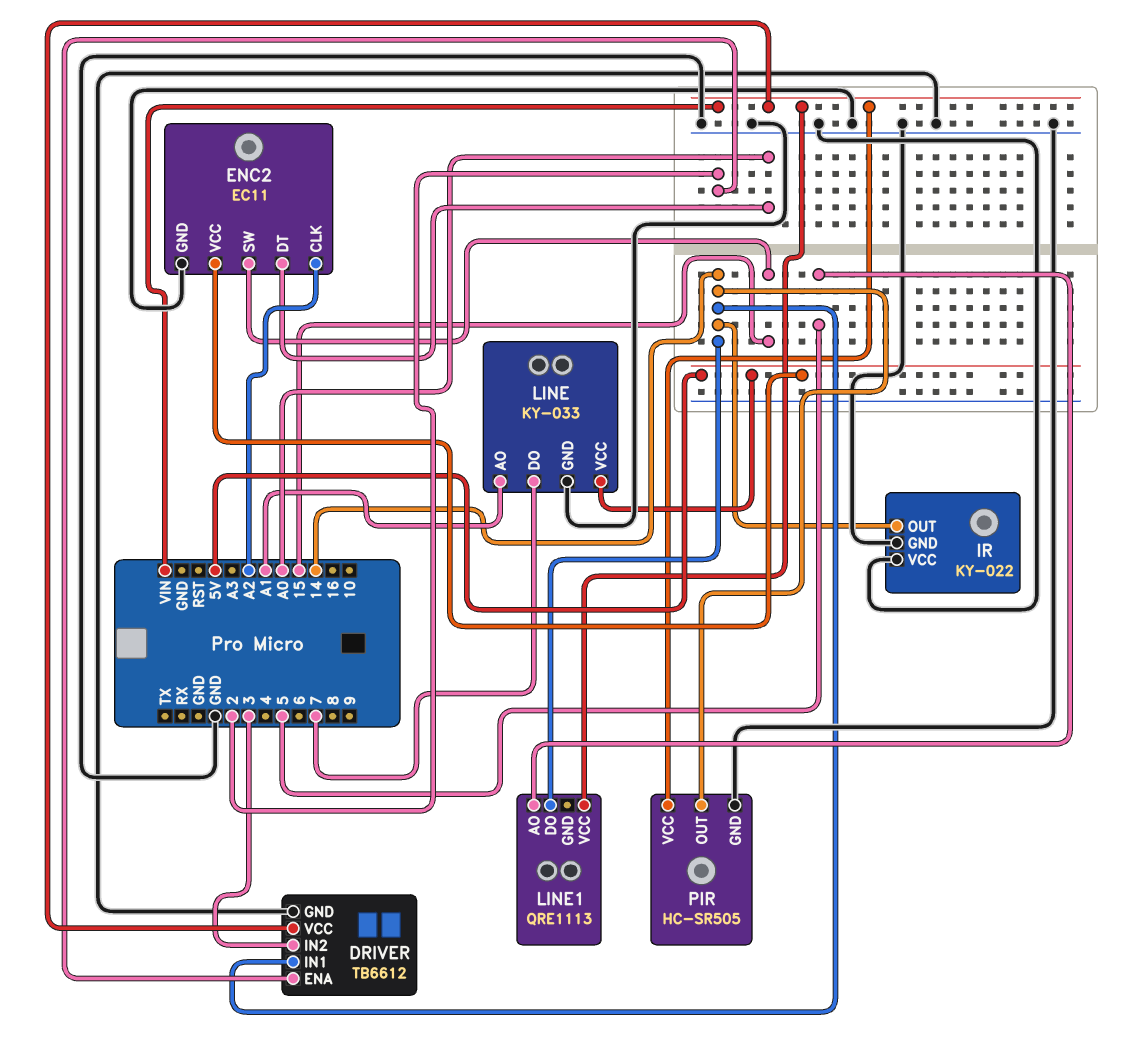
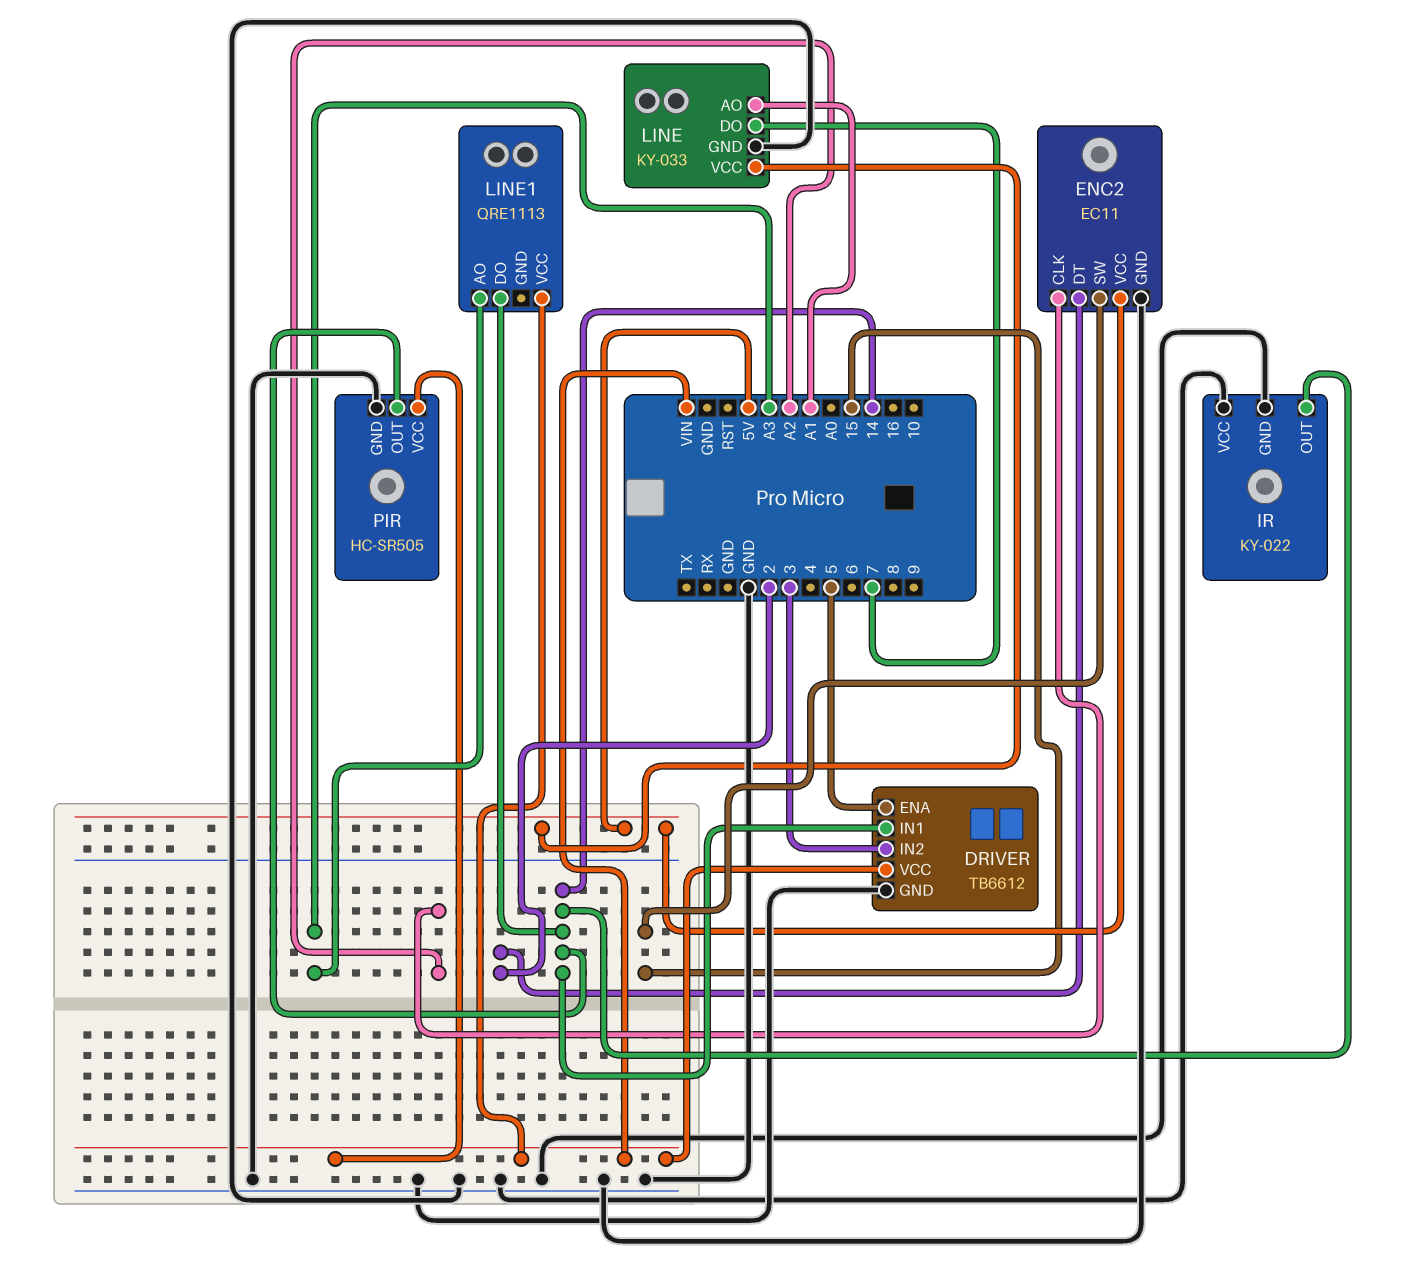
DRIVER pin ENA: 2 -> 5
ENC2 pin DT: A0 -> 2
LINE1 pin AO: 5 -> A3

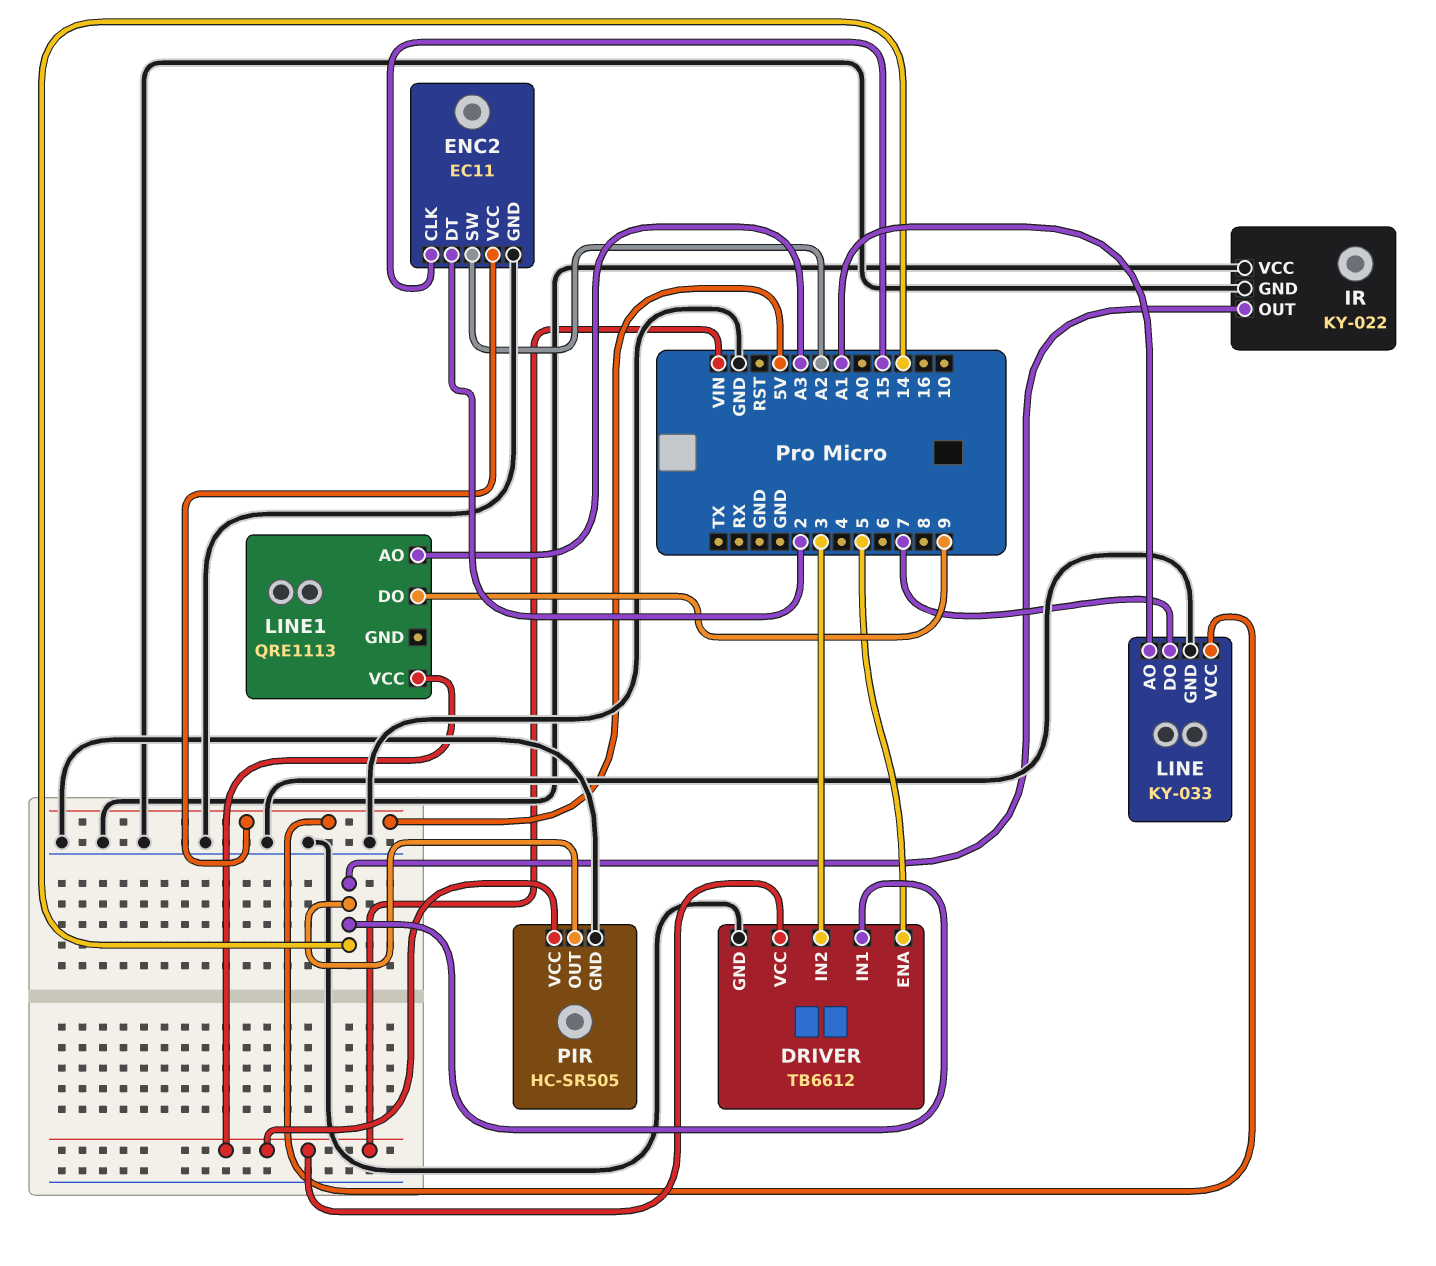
ENC2 pin CLK: A2 -> 15
ENC2 pin SW: 15 -> A2
LINE1 pin DO: 14 -> 9

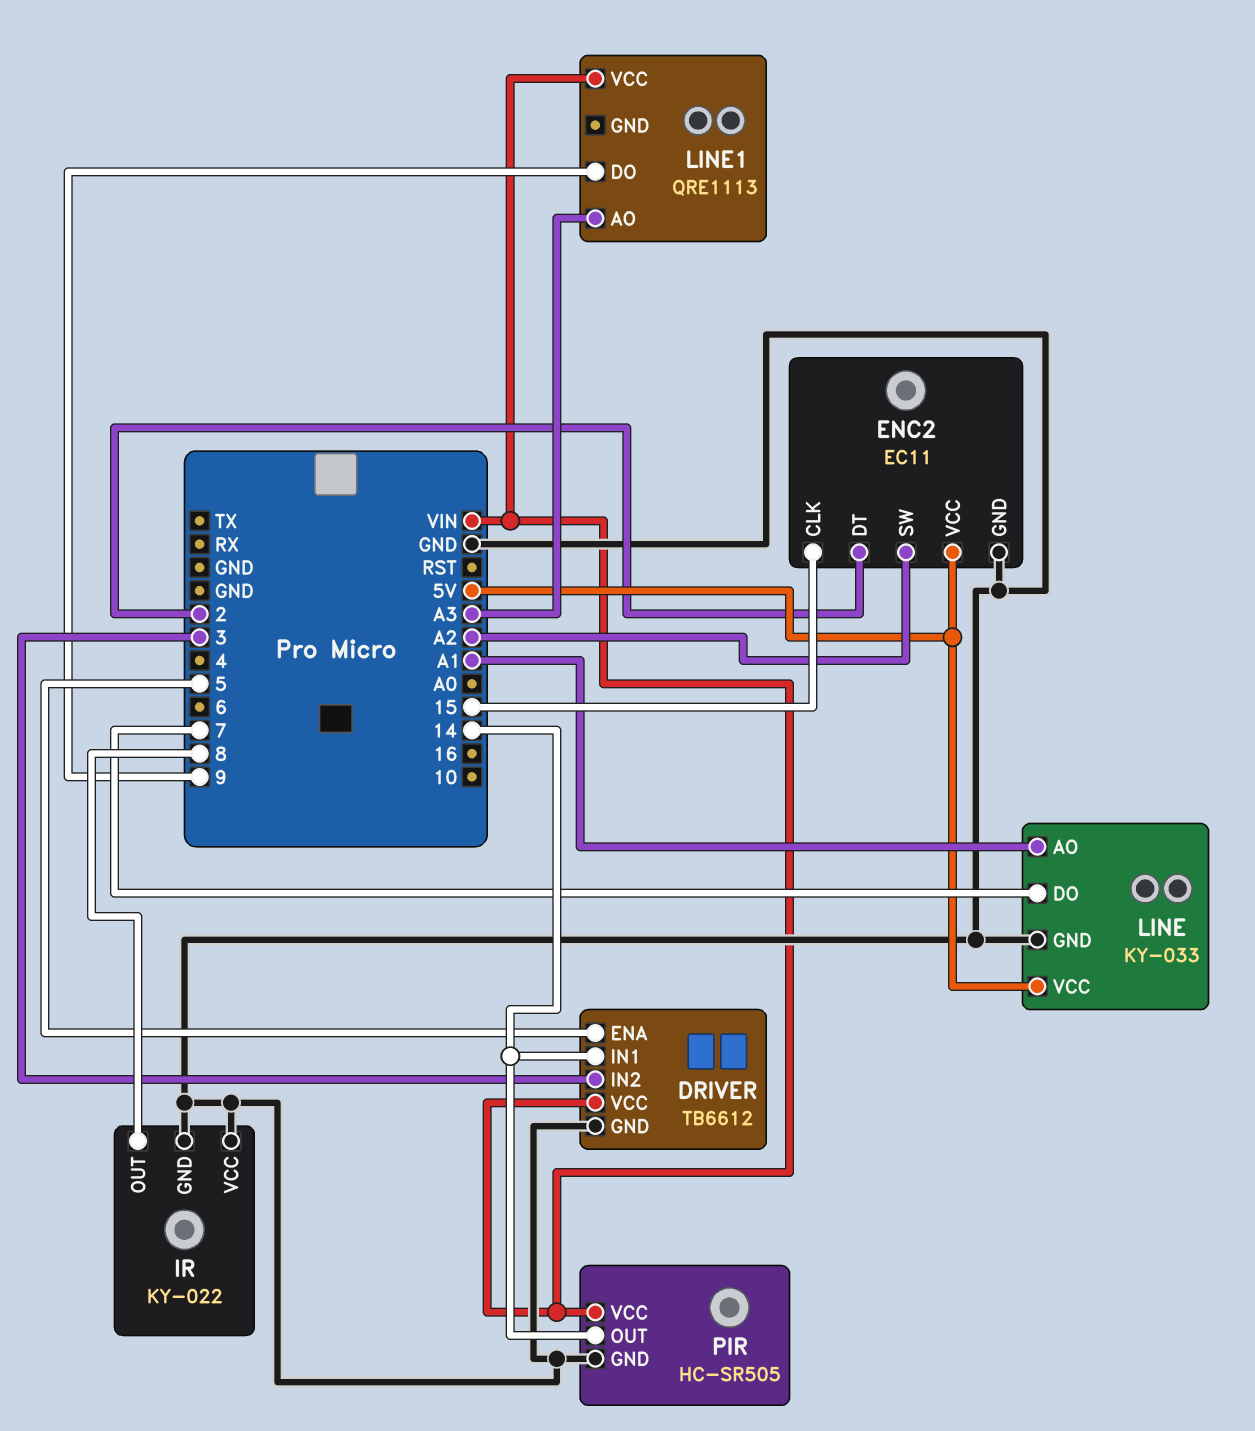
IR pin OUT: 14 -> 8

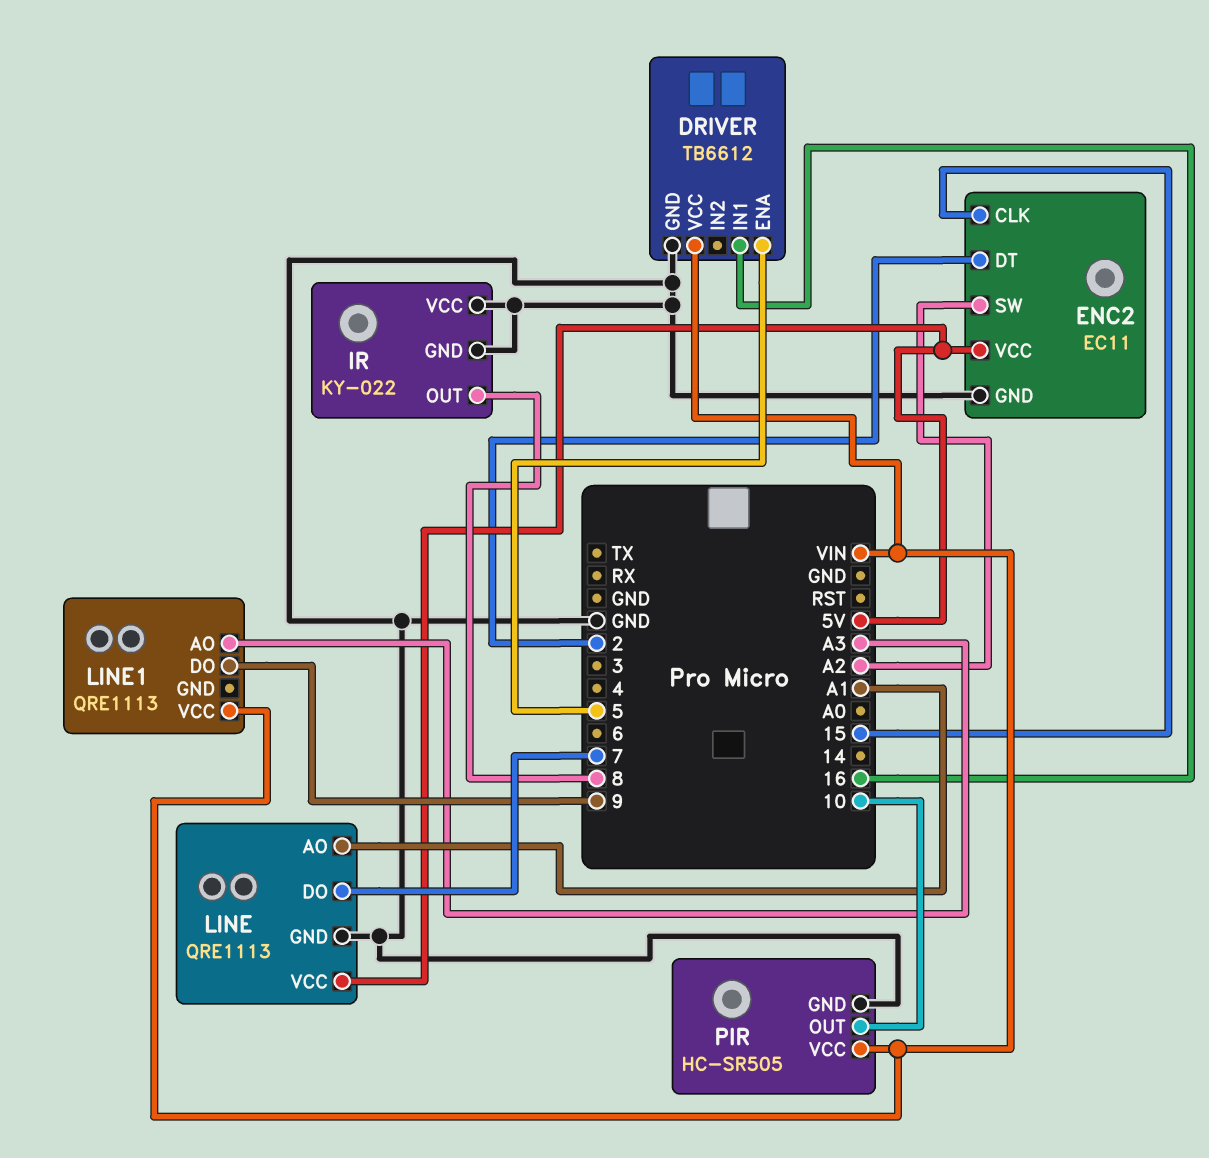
DRIVER pin IN1: 14 -> 16
DRIVER pin IN2: 3 -> none
LINE: KY-033 -> QRE1113
PIR pin OUT: 14 -> 10

